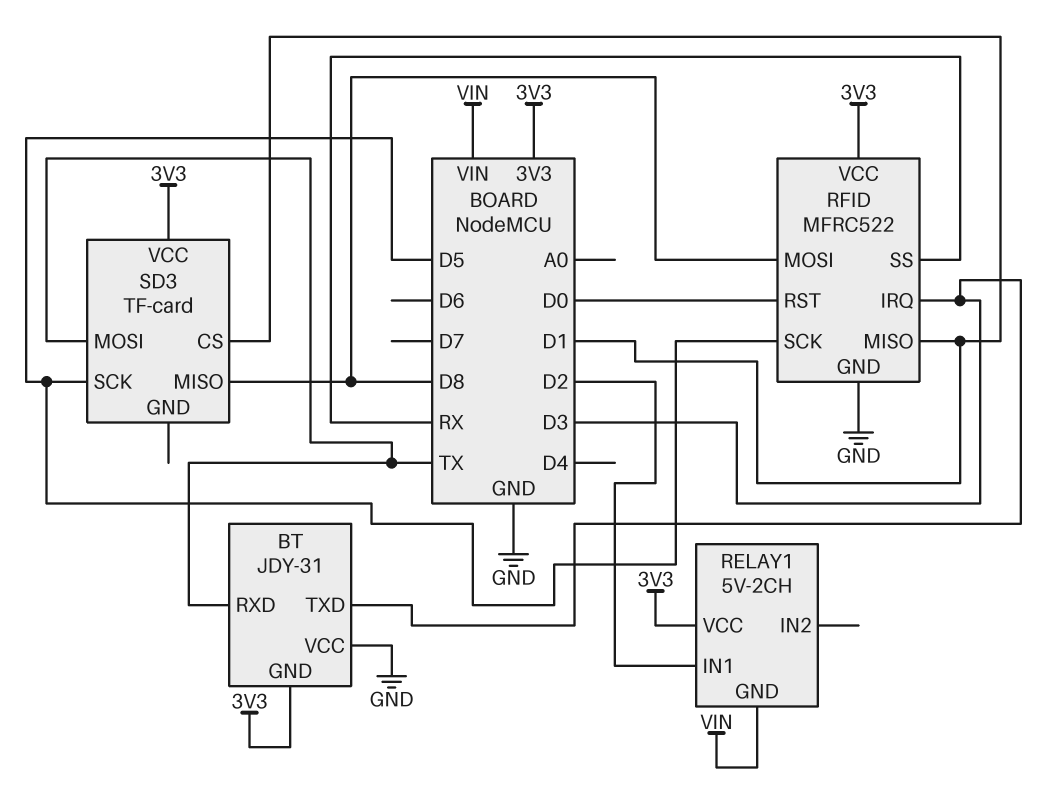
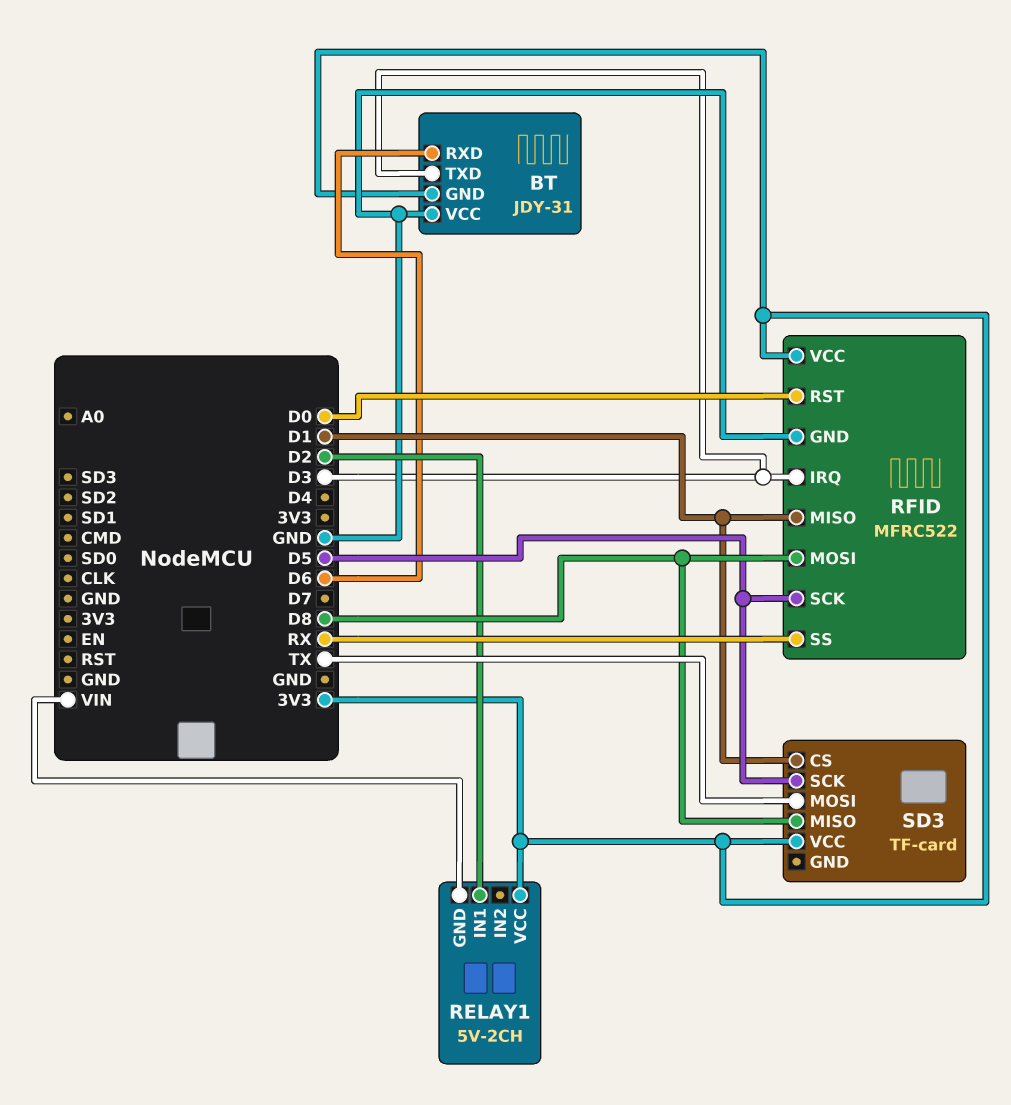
BT pin RXD: TX -> D6

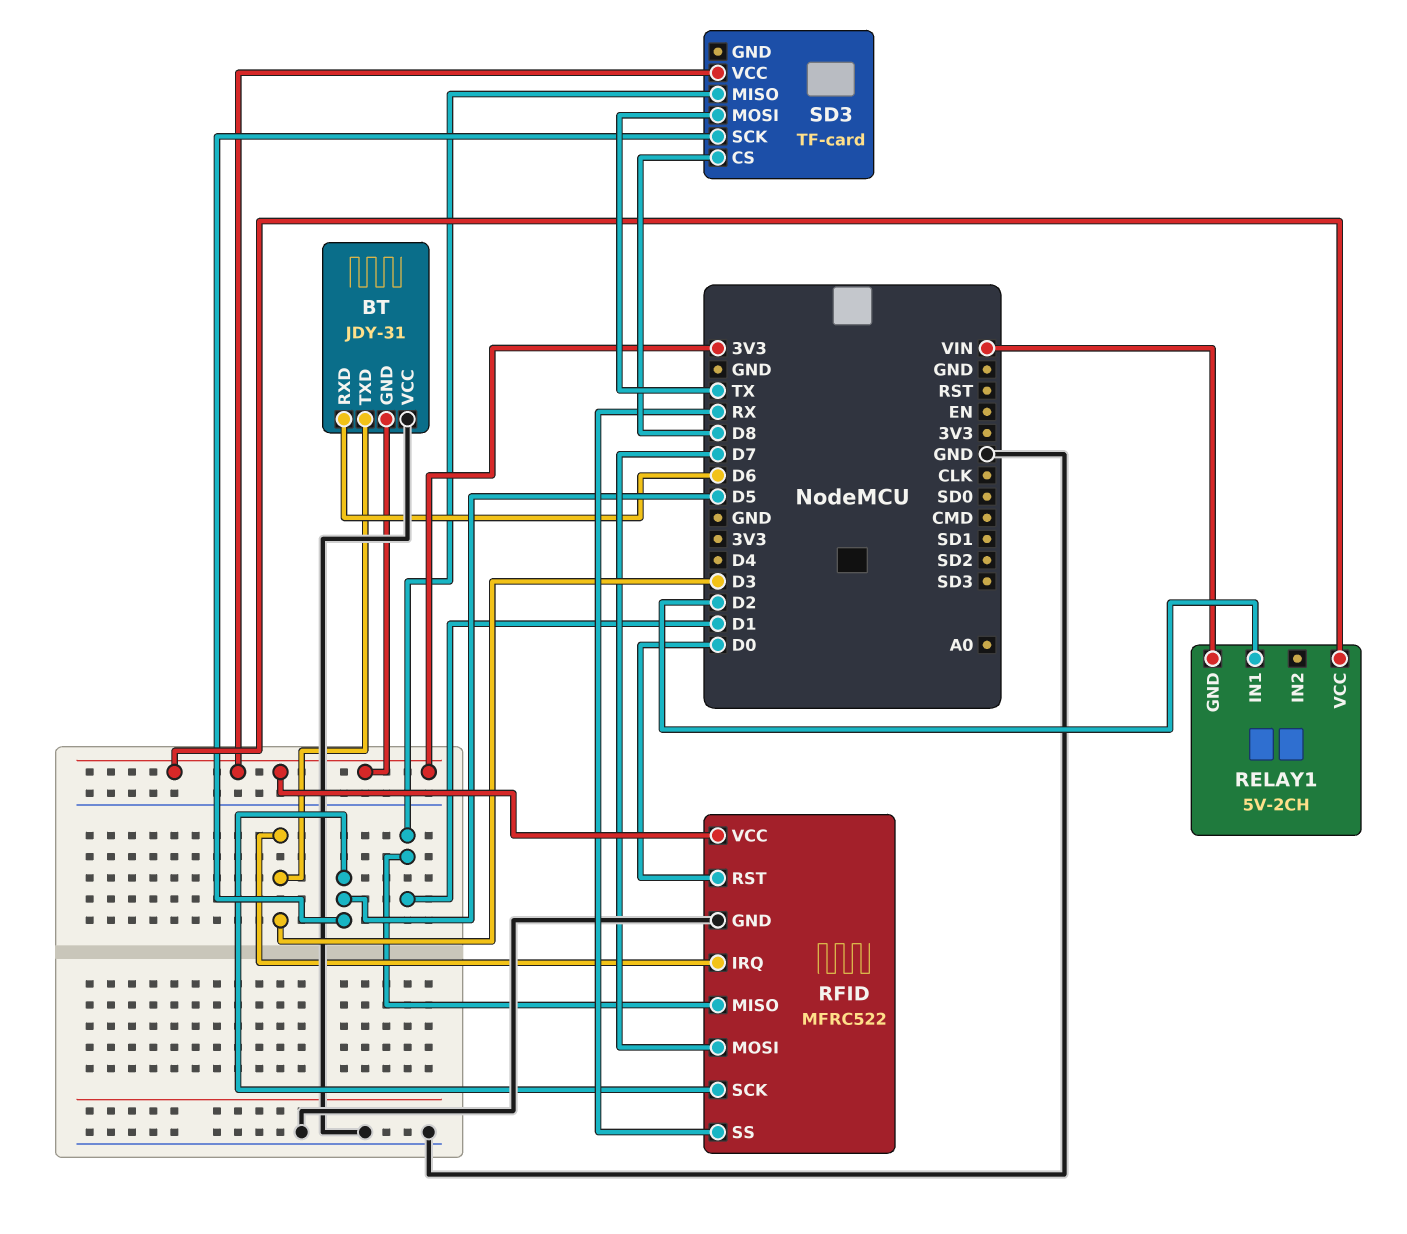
RFID pin MOSI: D8 -> D7
SD3 pin CS: D1 -> D8
SD3 pin MISO: D8 -> D1

